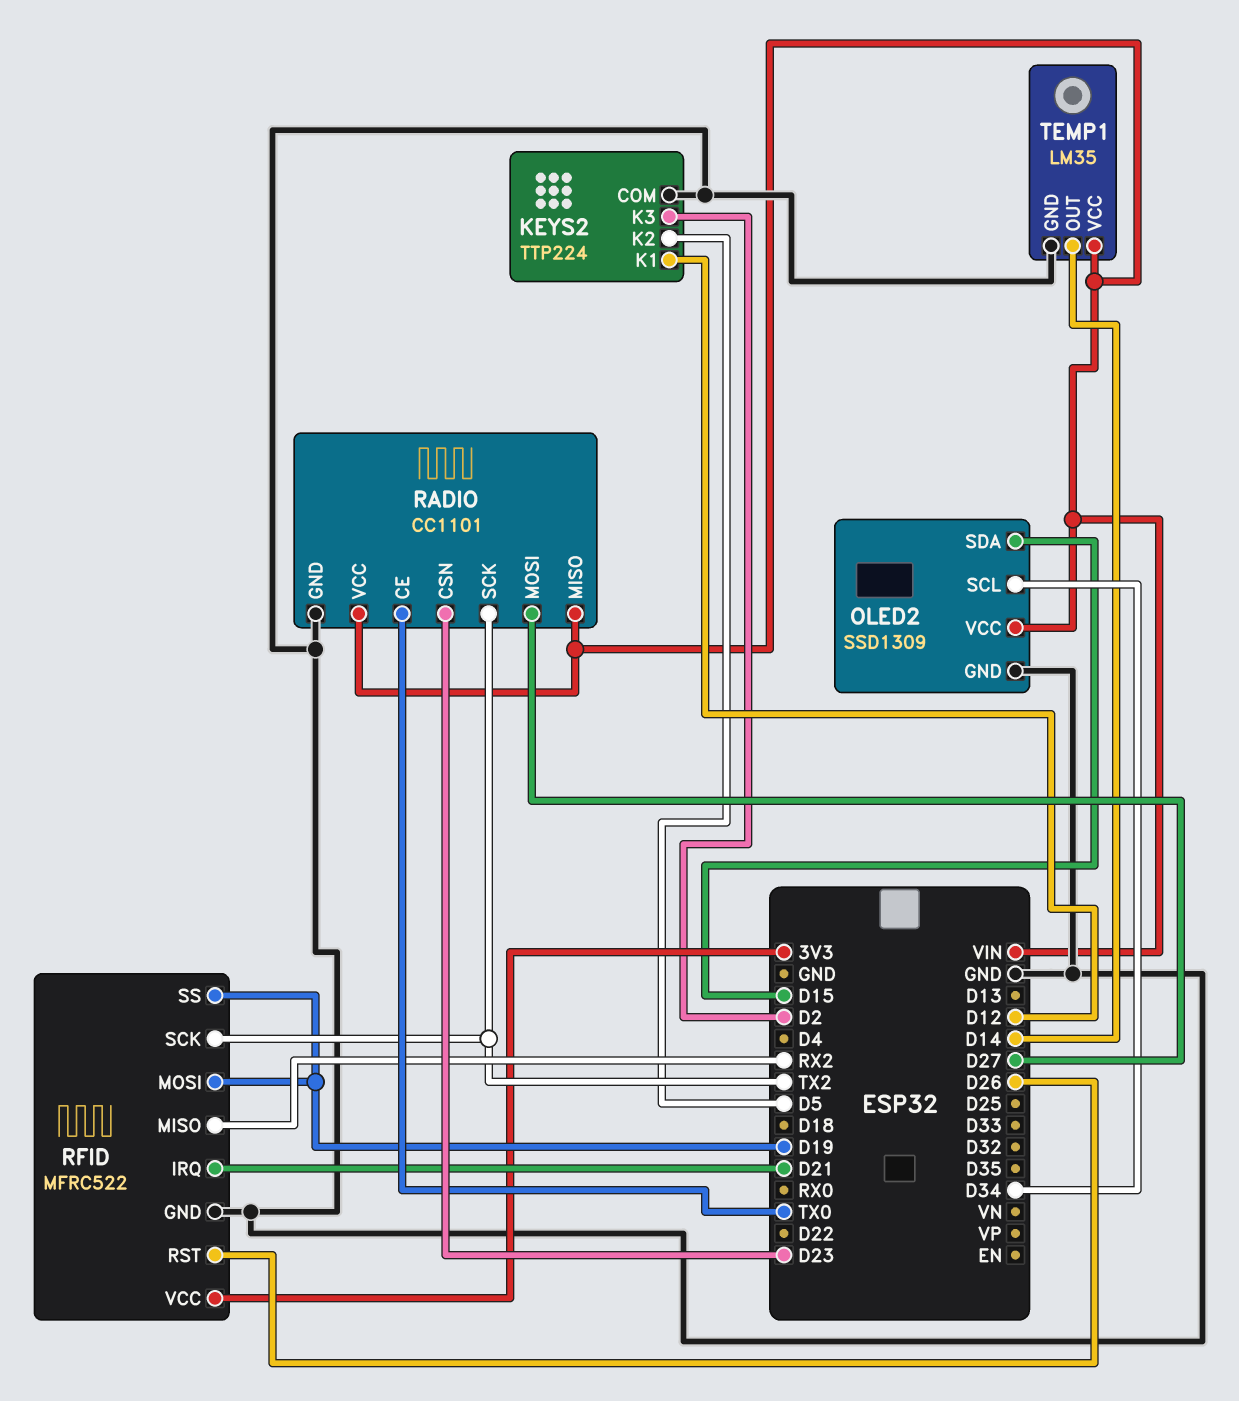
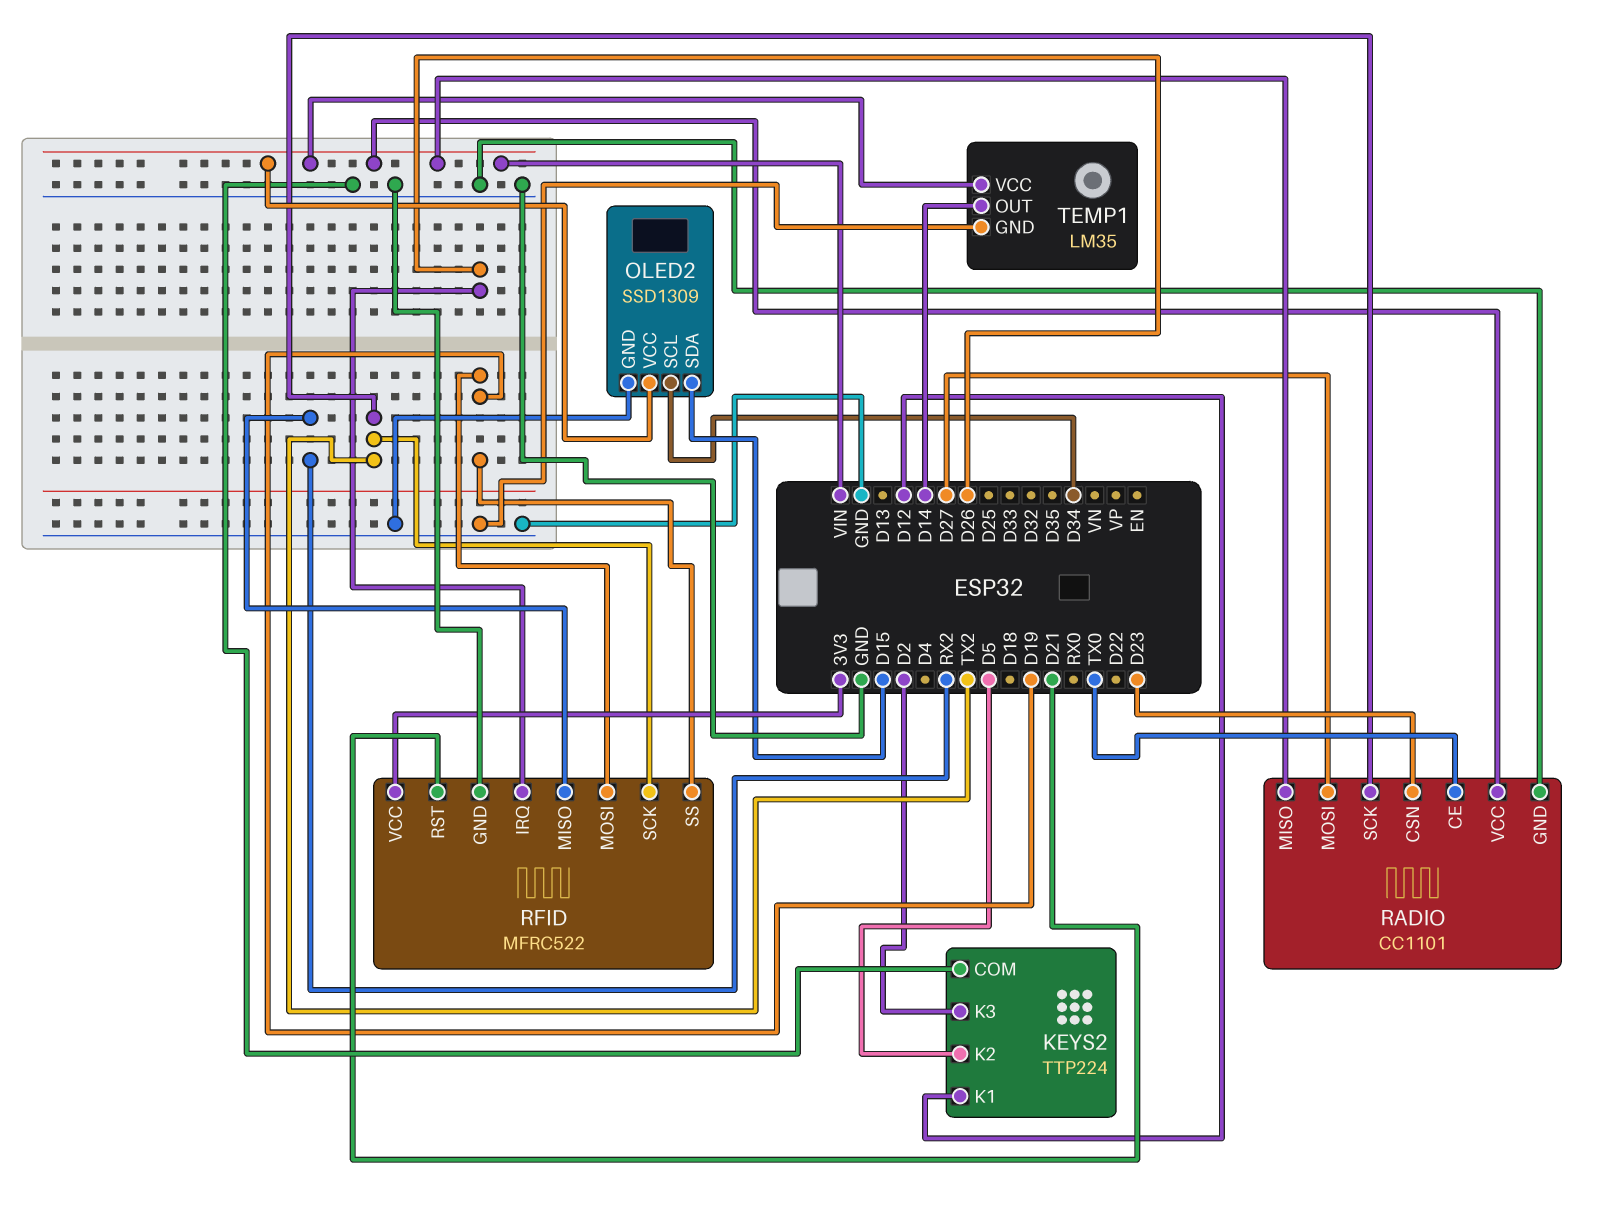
RFID pin IRQ: D21 -> D26
RFID pin RST: D26 -> D21

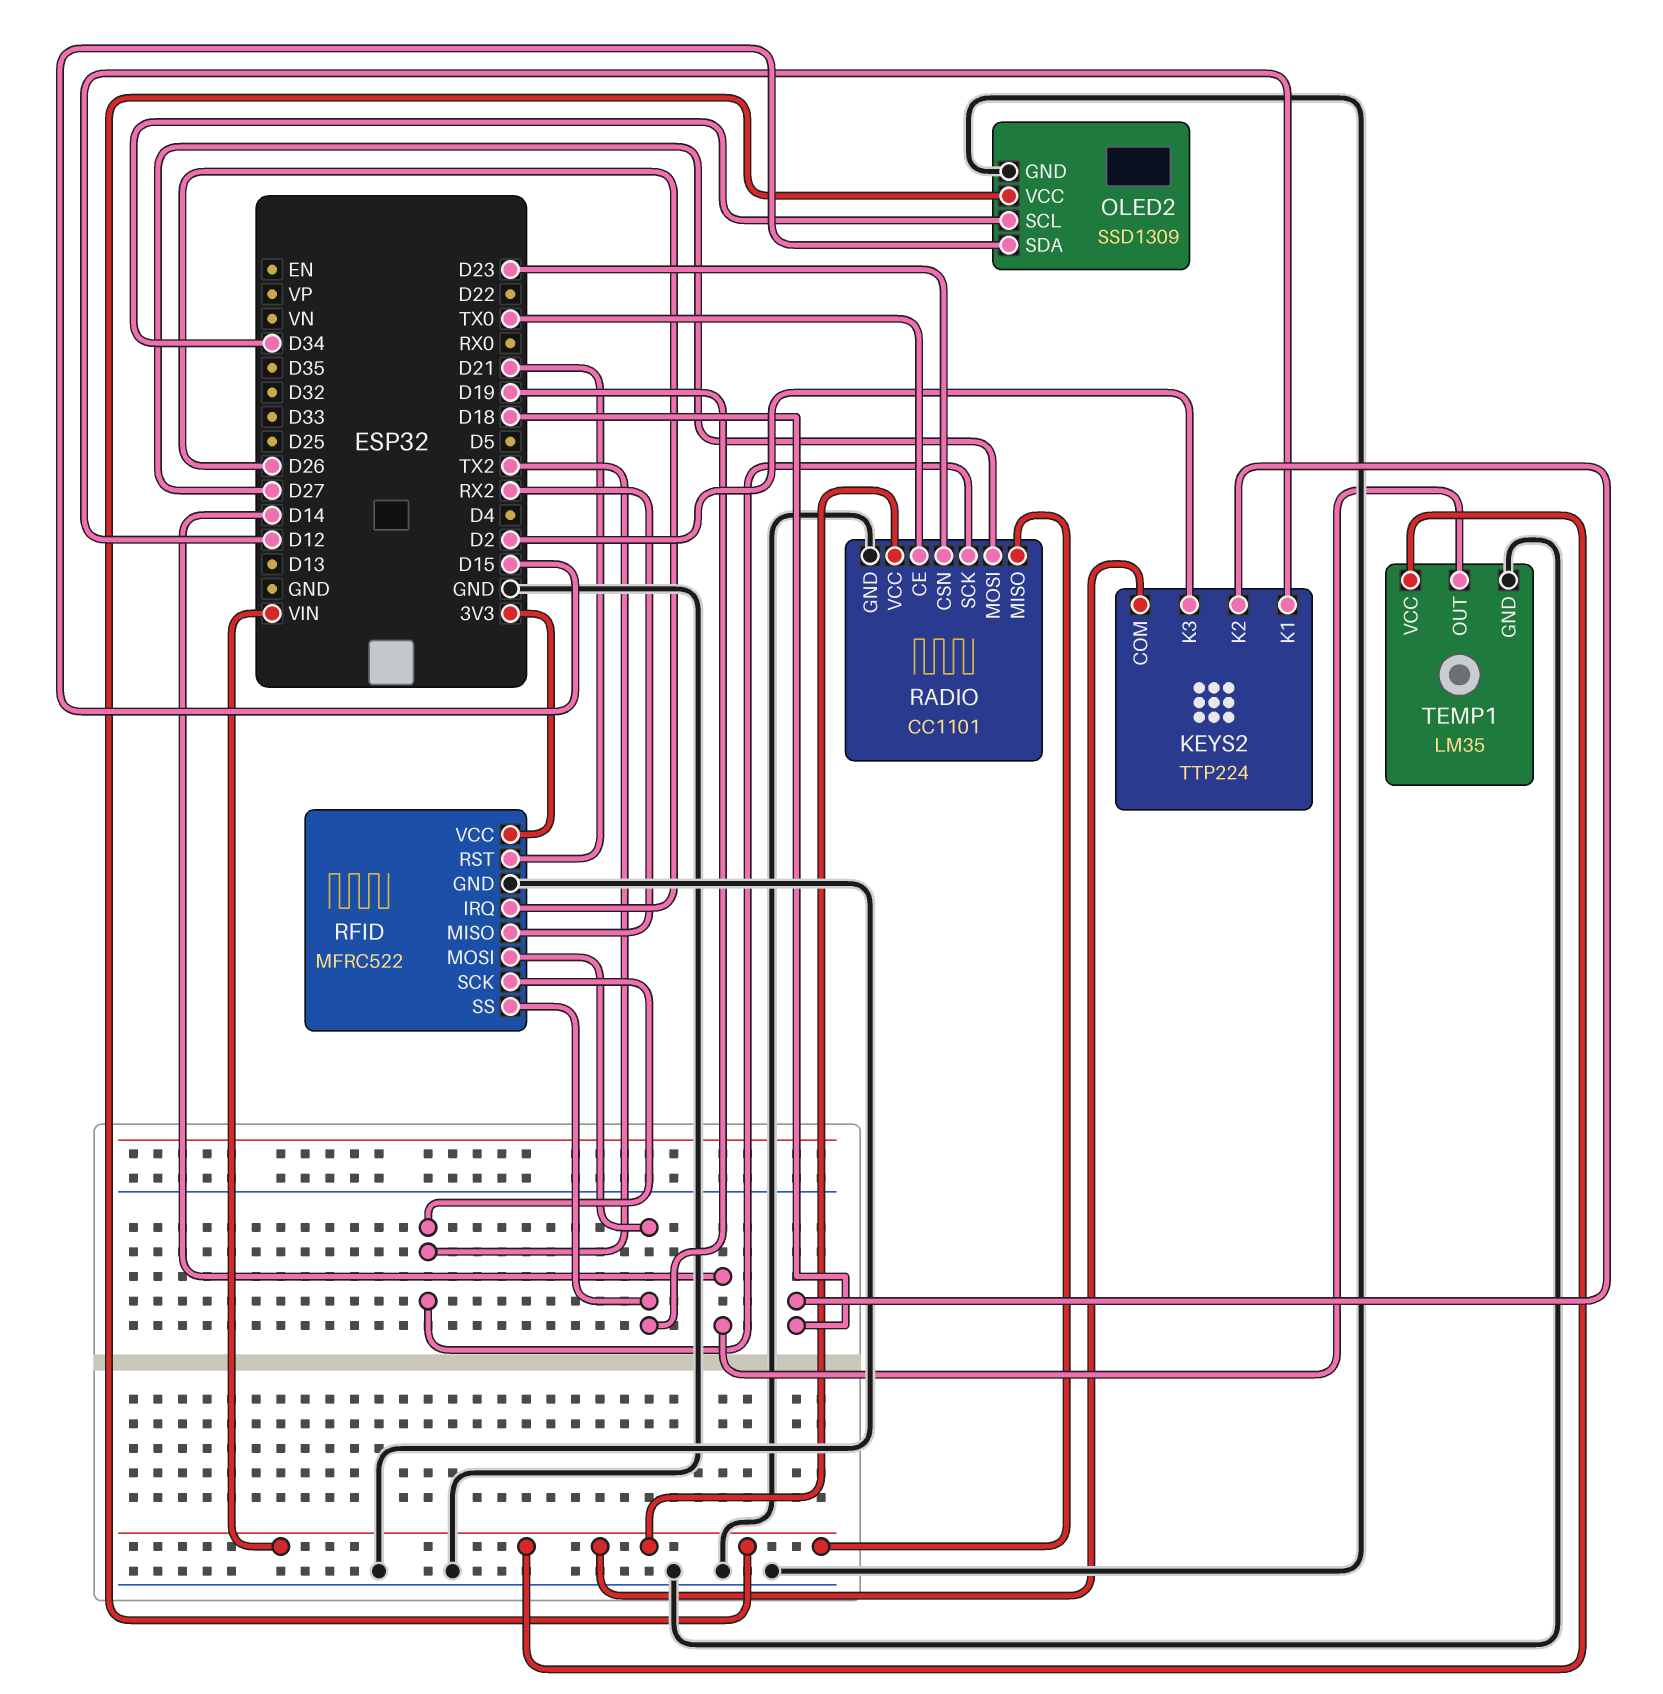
KEYS2 pin COM: GND -> VIN
KEYS2 pin K2: D5 -> D18

